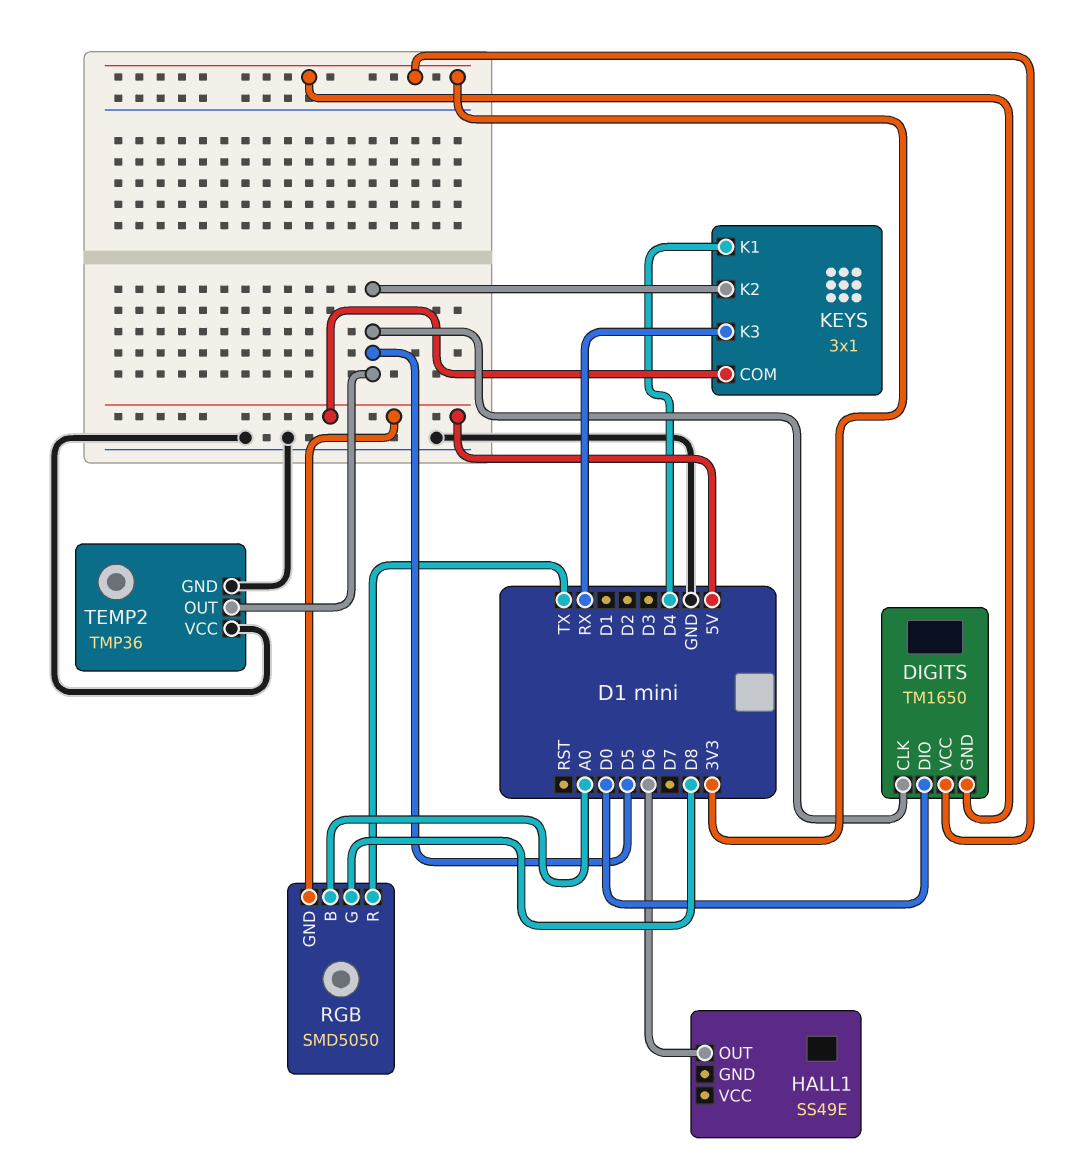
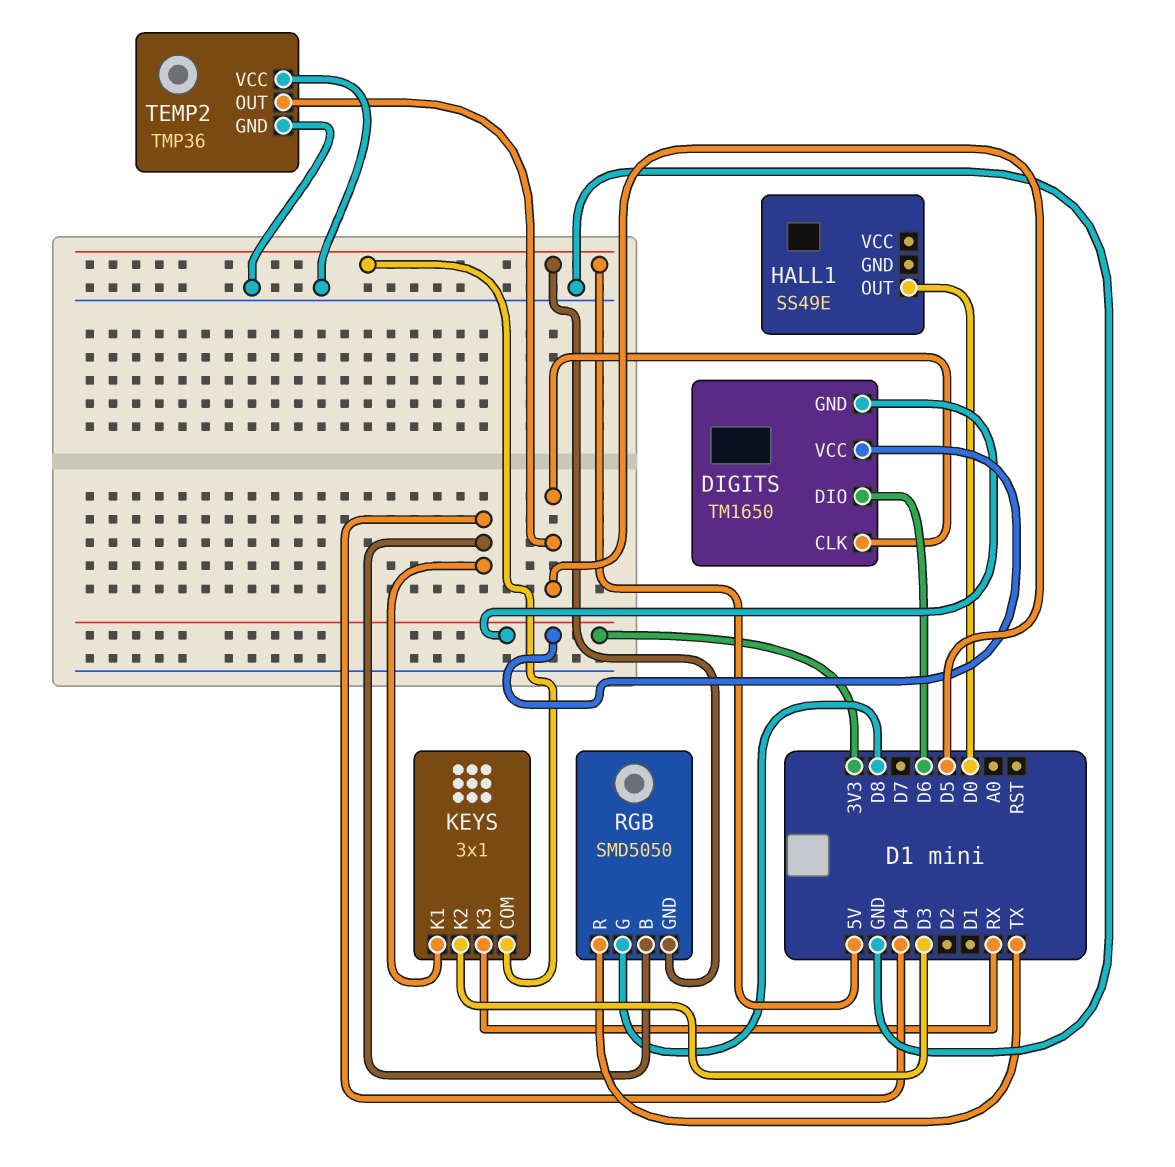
DIGITS pin DIO: D0 -> D6
HALL1 pin OUT: D6 -> D0
KEYS pin K2: D5 -> D3
RGB pin B: A0 -> D4

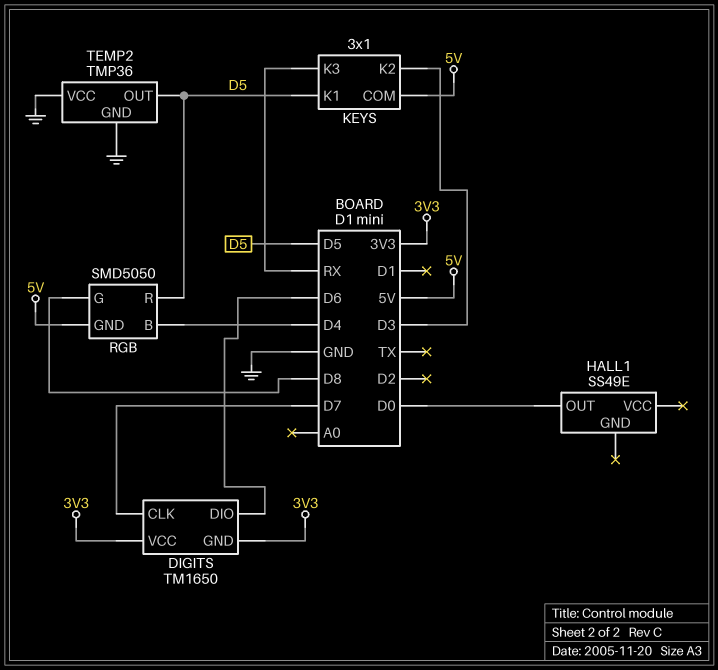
DIGITS pin CLK: D5 -> D7
KEYS pin K1: D4 -> D5
RGB pin R: TX -> D5

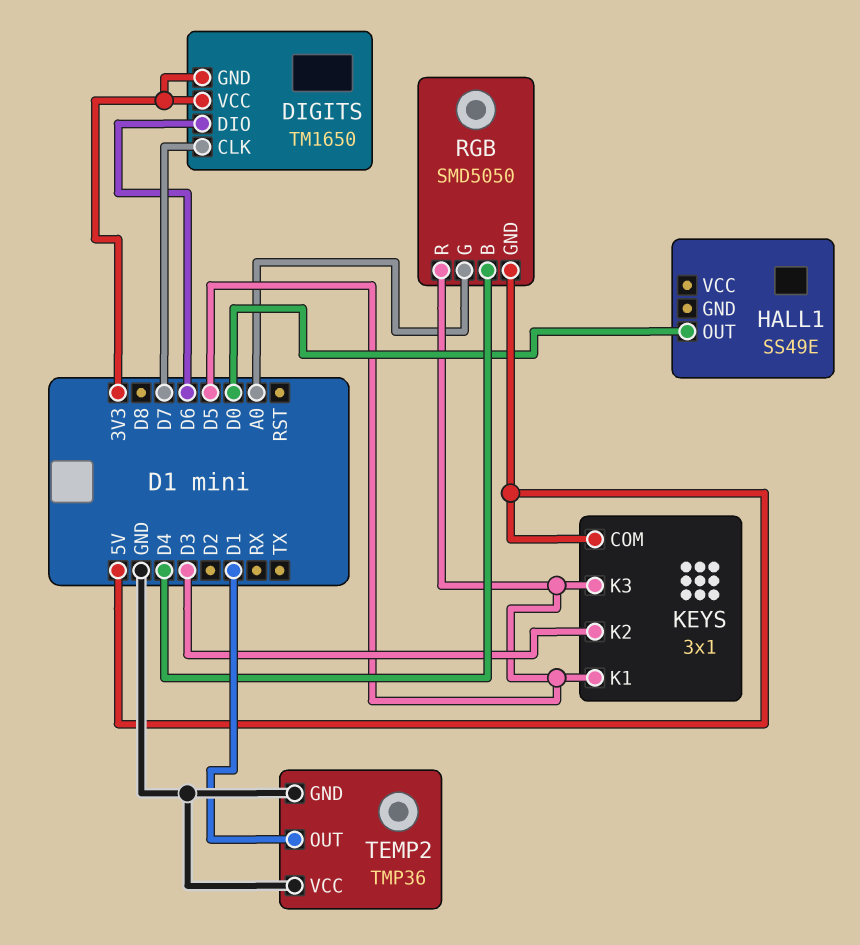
KEYS pin K3: RX -> D5
RGB pin G: D8 -> A0
TEMP2 pin OUT: D5 -> D1

